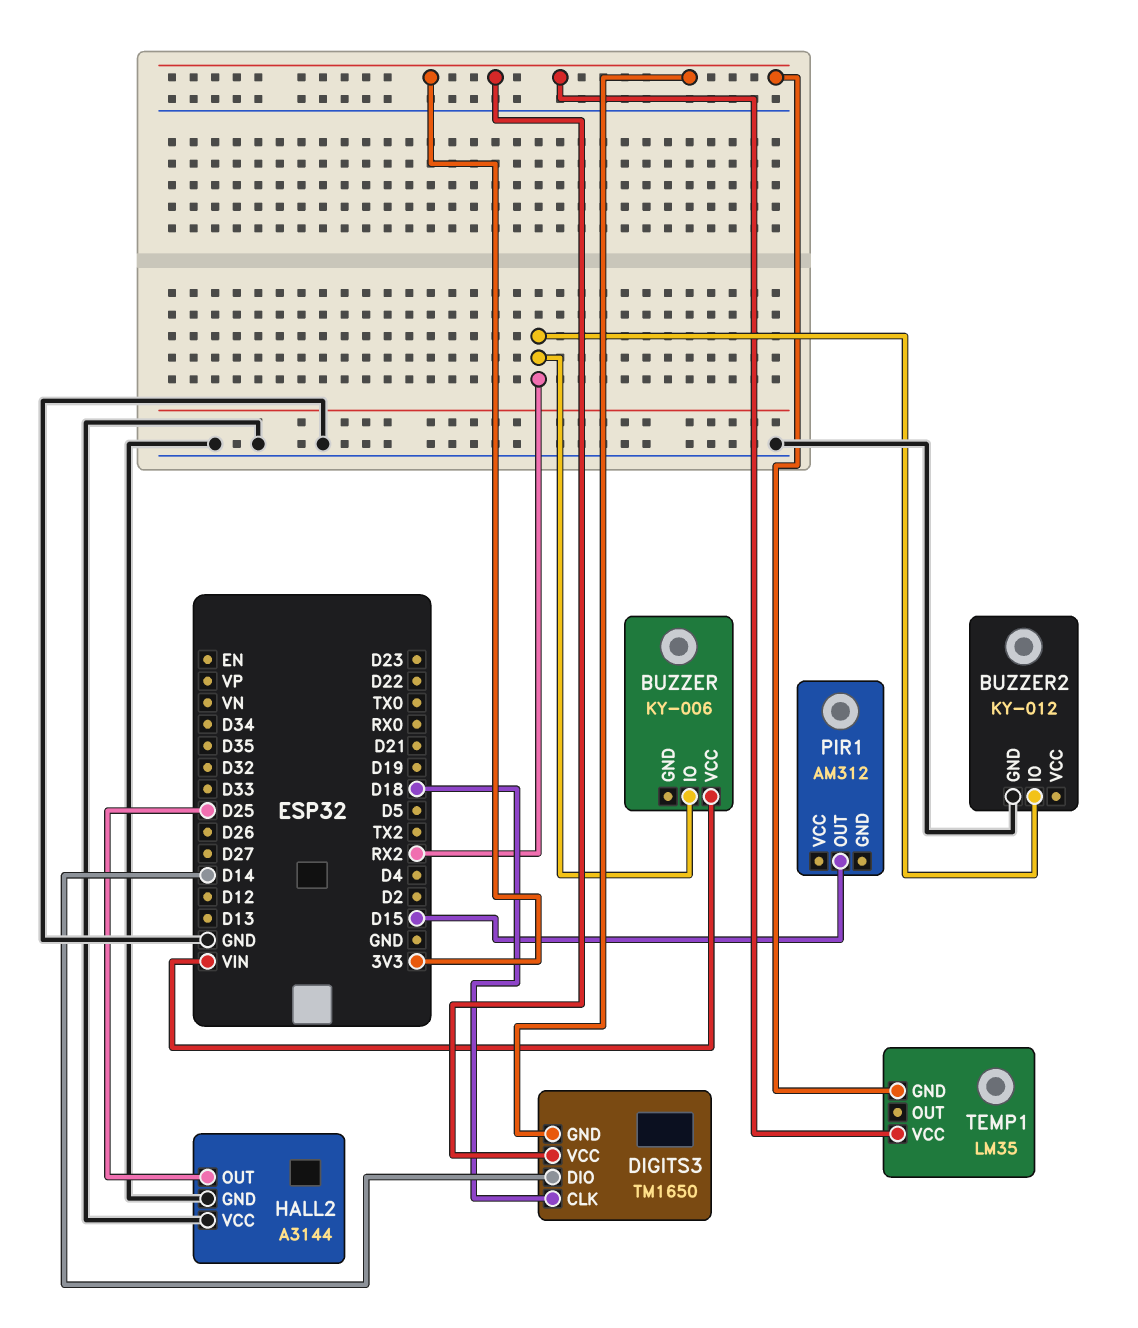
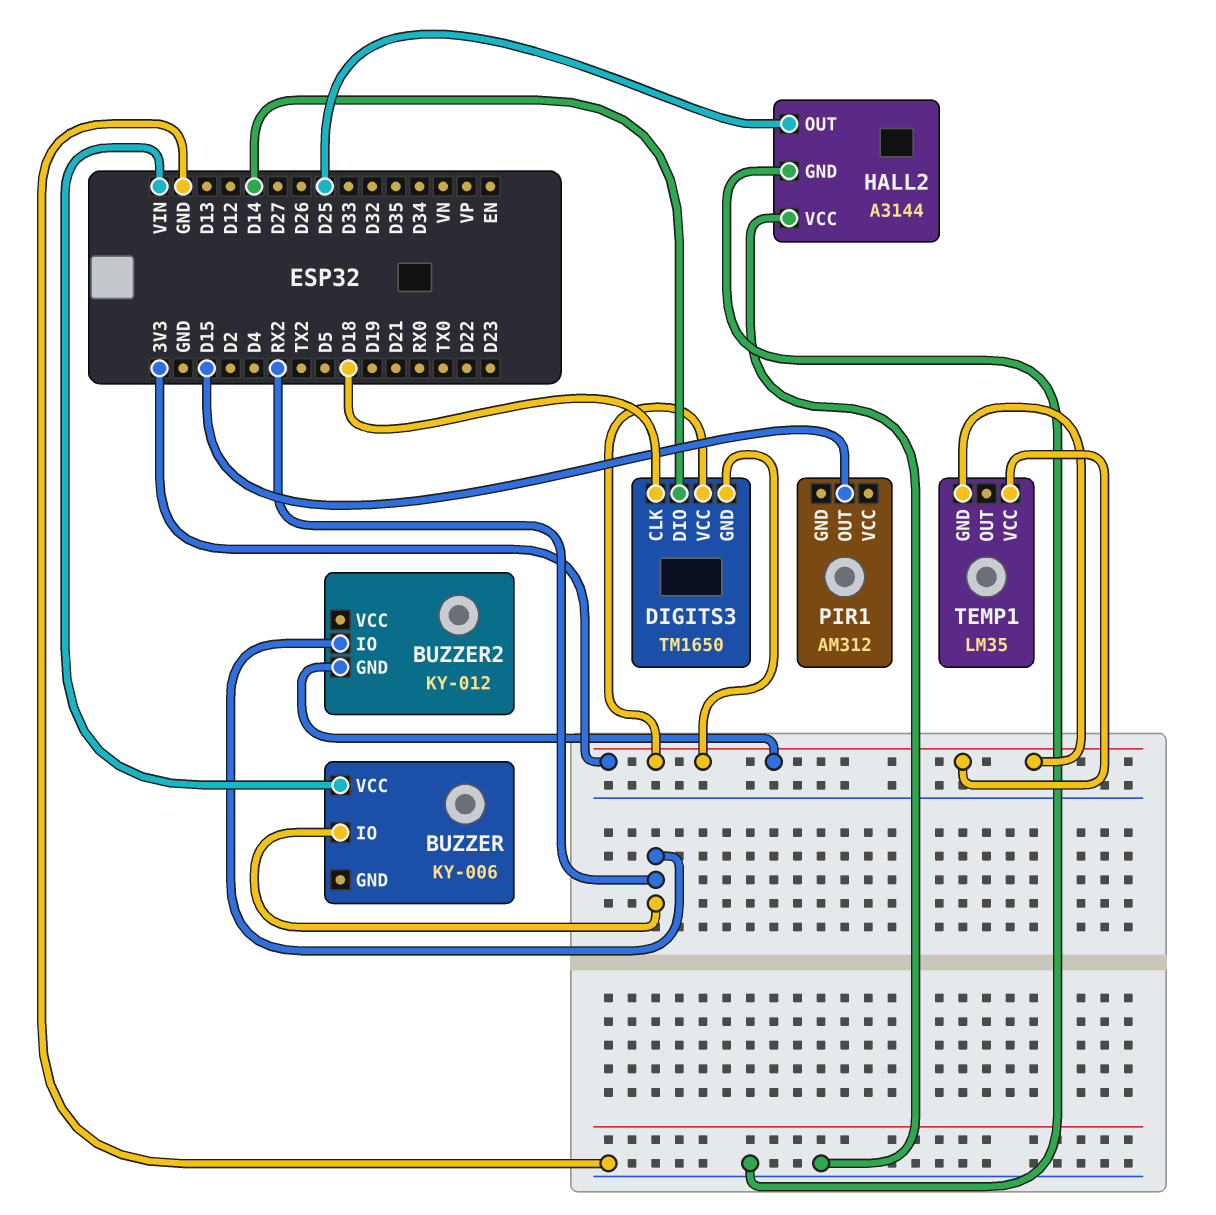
BUZZER2 pin GND: GND -> 3V3

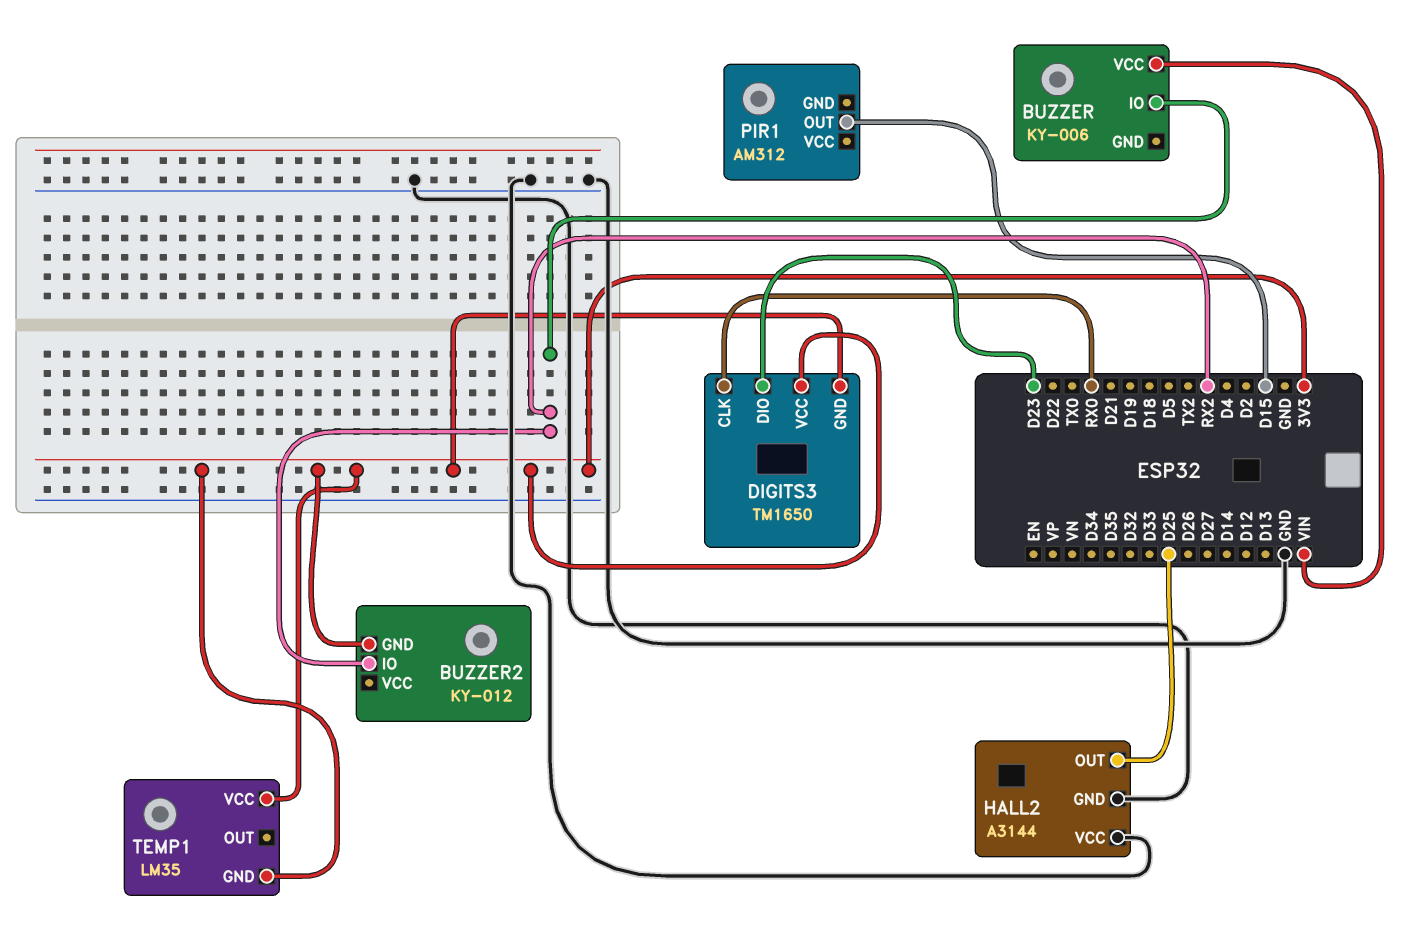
DIGITS3 pin CLK: D18 -> RX0
DIGITS3 pin DIO: D14 -> D23

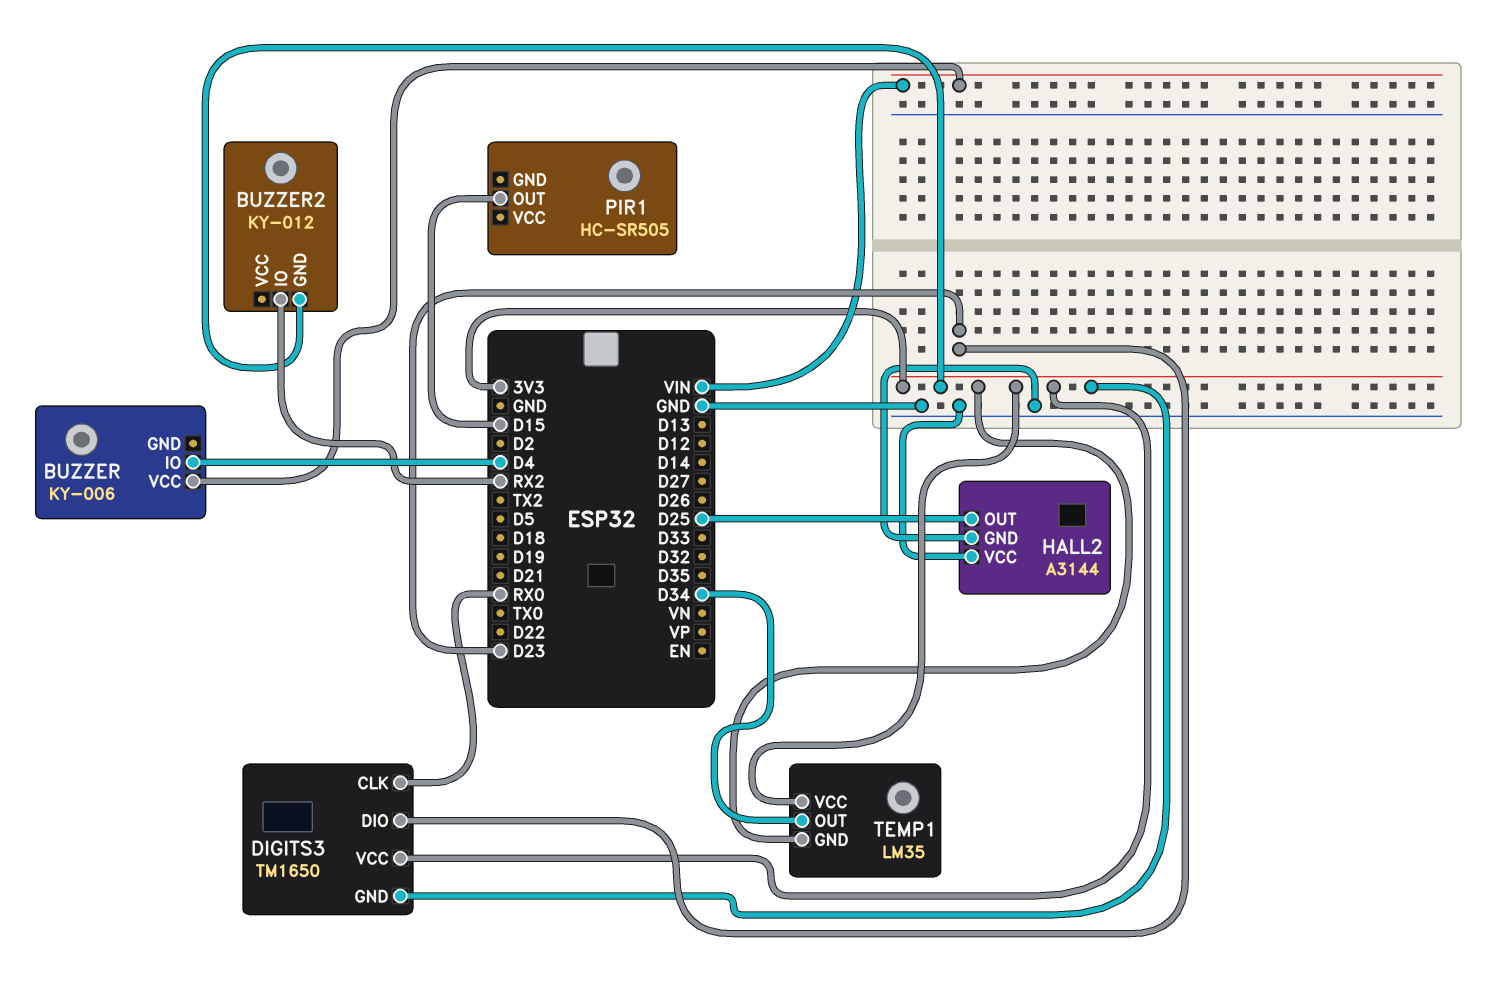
BUZZER pin IO: RX2 -> D4
PIR1: AM312 -> HC-SR505
TEMP1 pin OUT: none -> D34

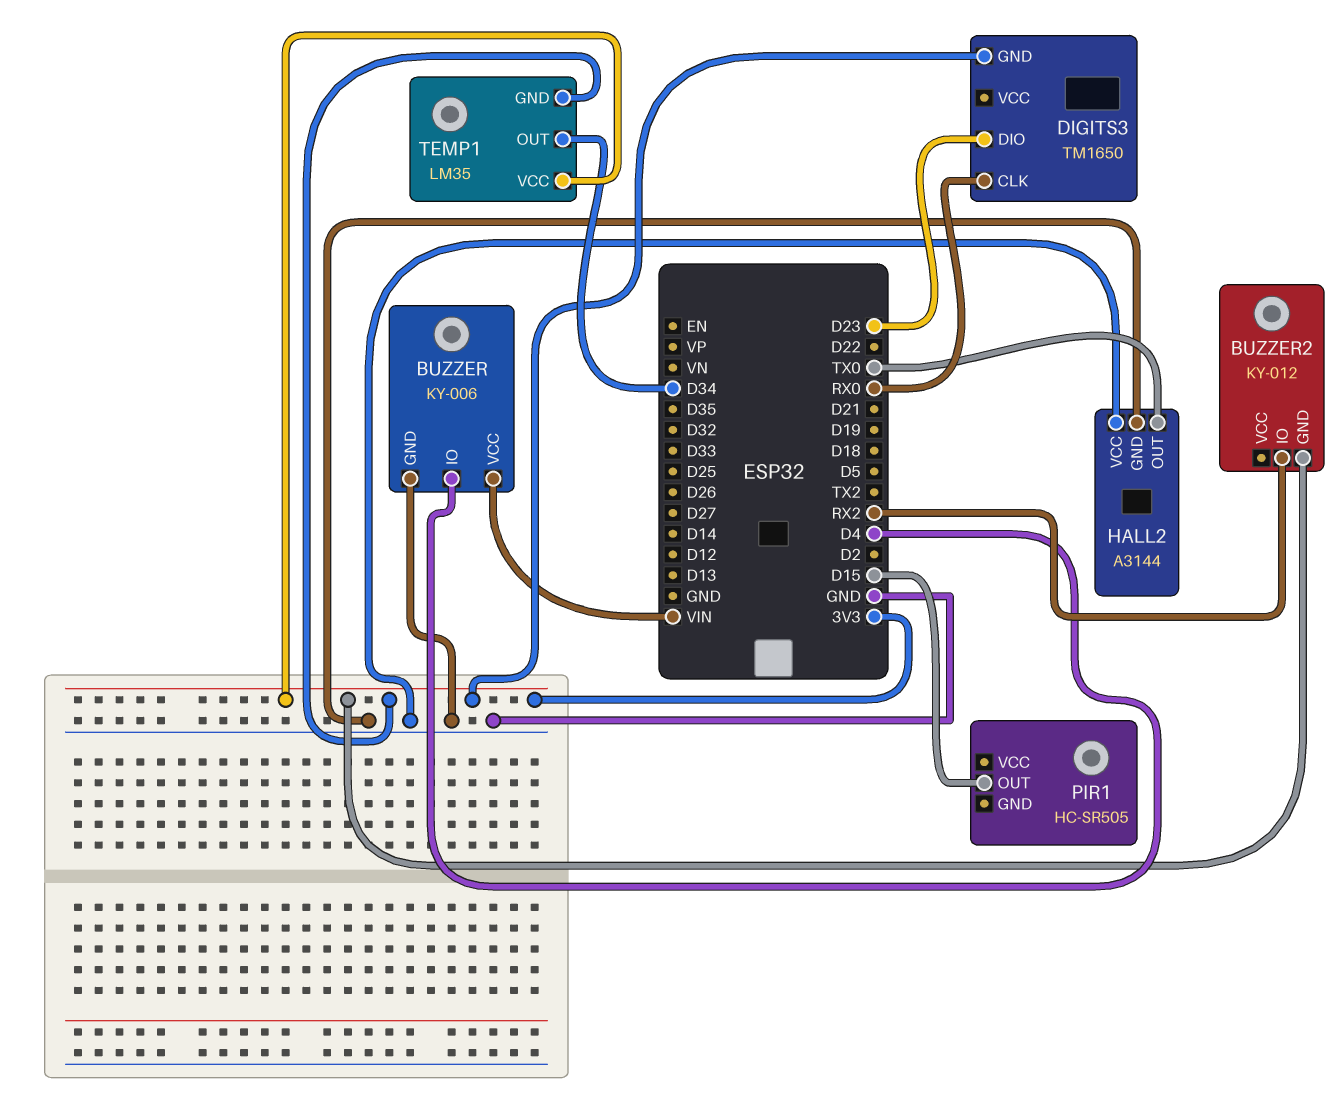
BUZZER pin GND: none -> GND
DIGITS3 pin VCC: 3V3 -> none
HALL2 pin OUT: D25 -> TX0

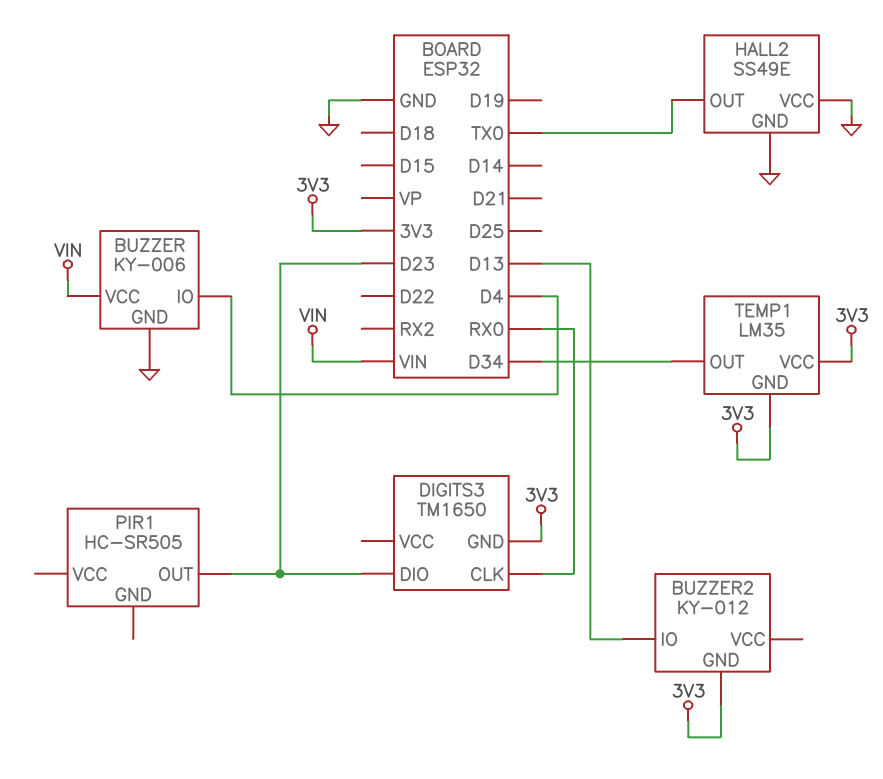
BUZZER2 pin IO: RX2 -> D13
HALL2: A3144 -> SS49E
PIR1 pin OUT: D15 -> D23

